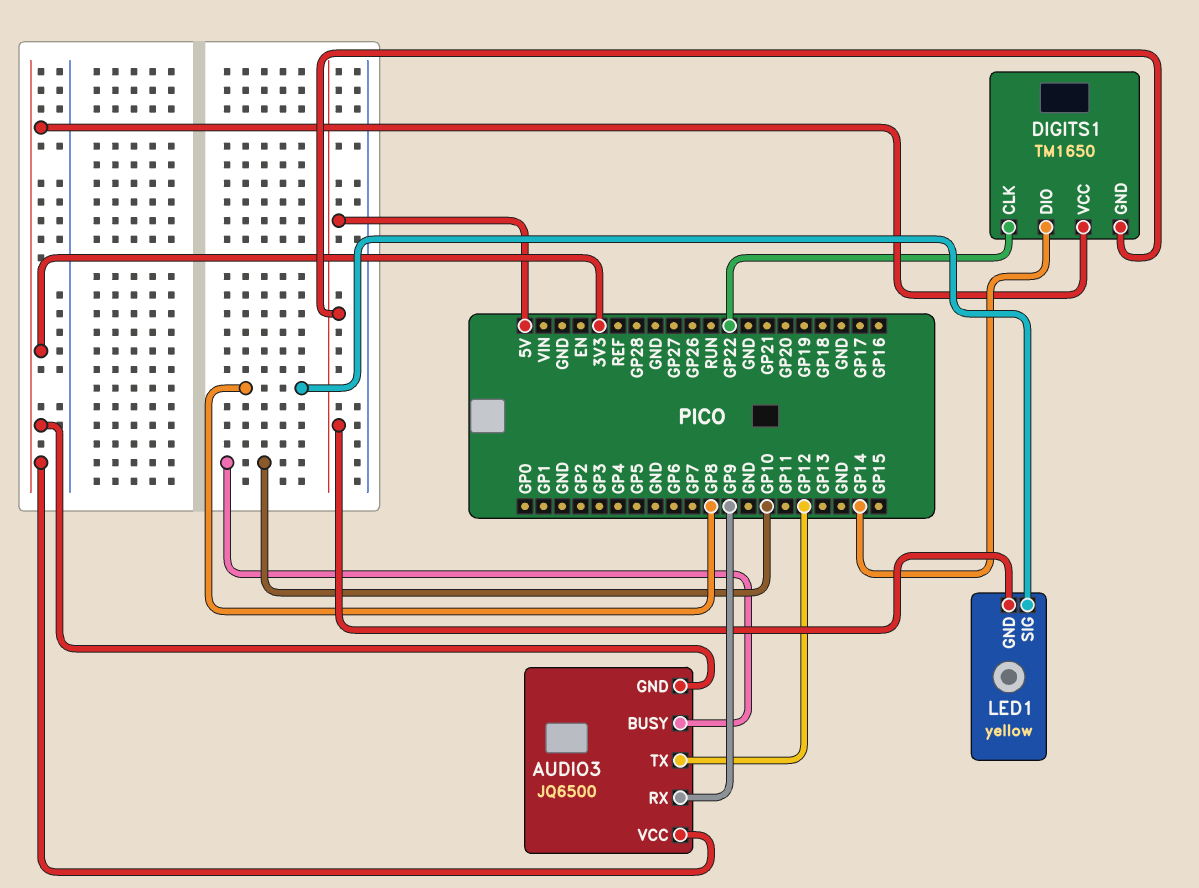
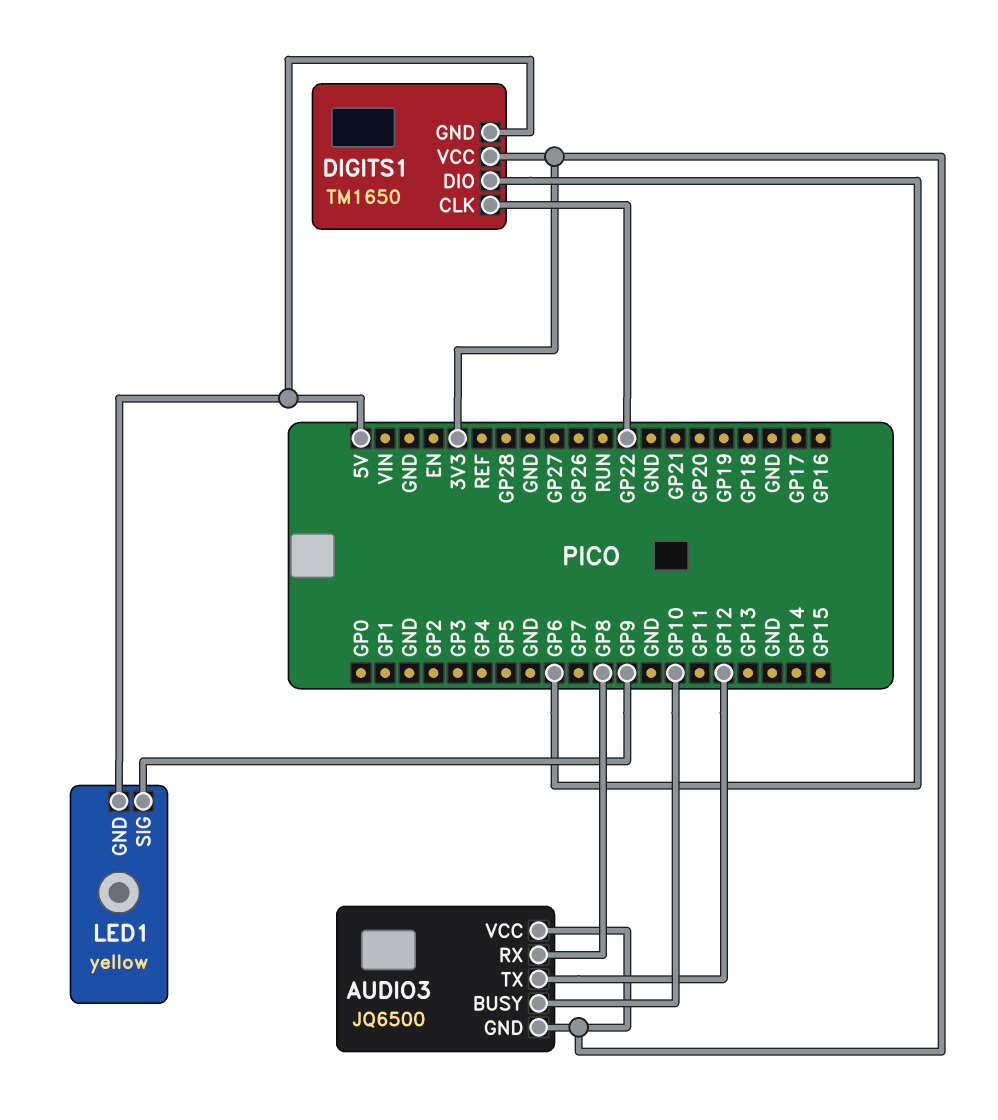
AUDIO3 pin RX: GP9 -> GP8
DIGITS1 pin DIO: GP14 -> GP6
LED1 pin SIG: GP8 -> GP9

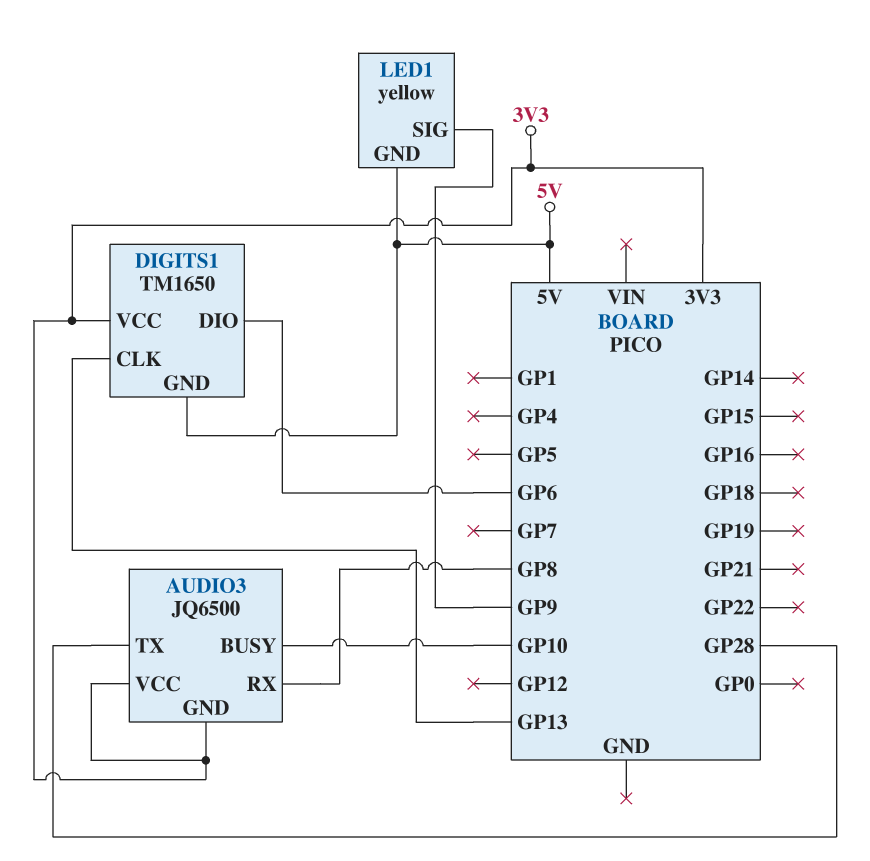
AUDIO3 pin TX: GP12 -> GP28
DIGITS1 pin CLK: GP22 -> GP13

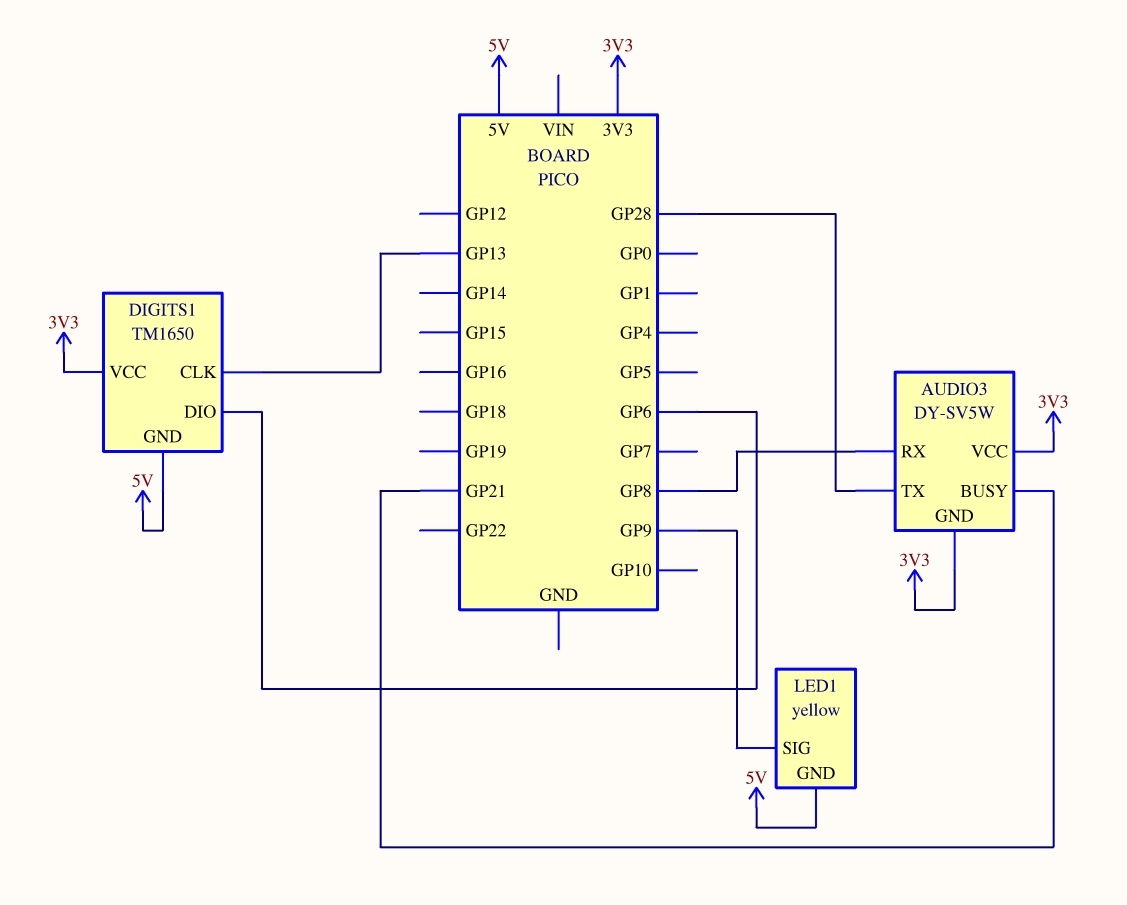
AUDIO3: JQ6500 -> DY-SV5W
AUDIO3 pin BUSY: GP10 -> GP21

